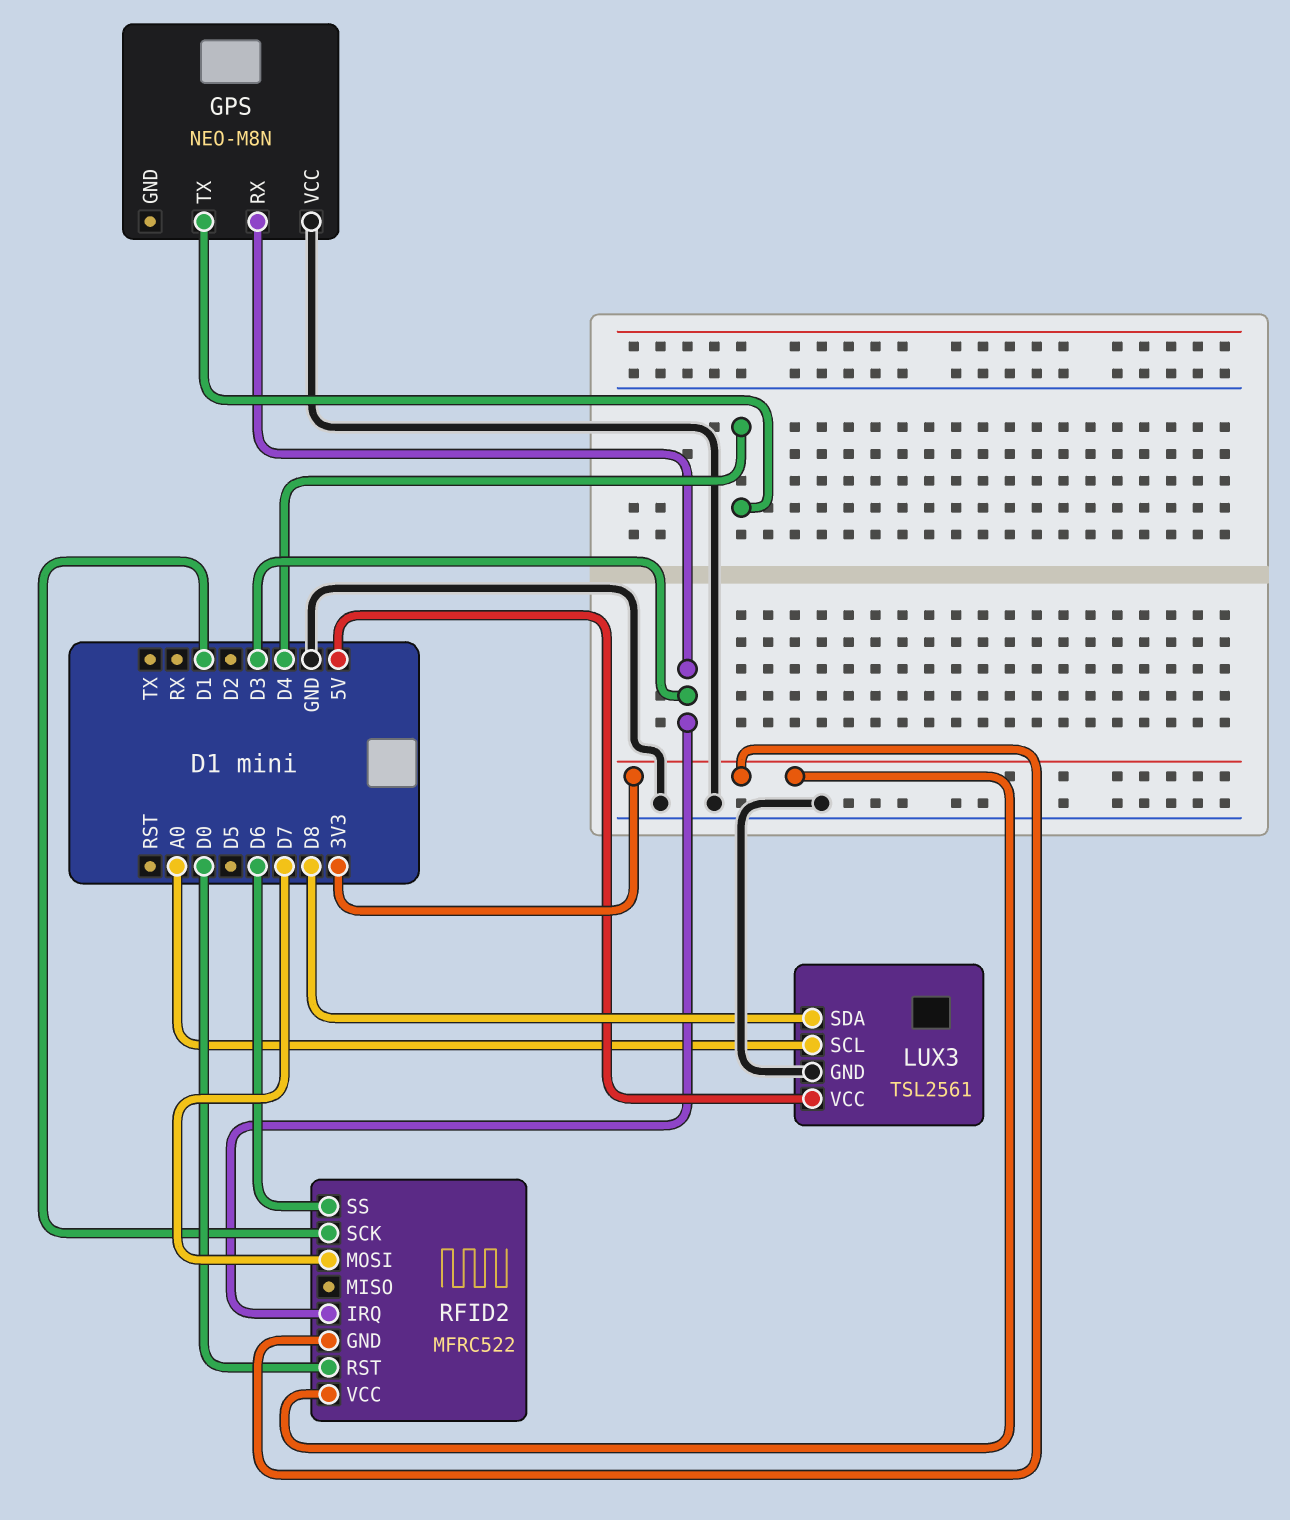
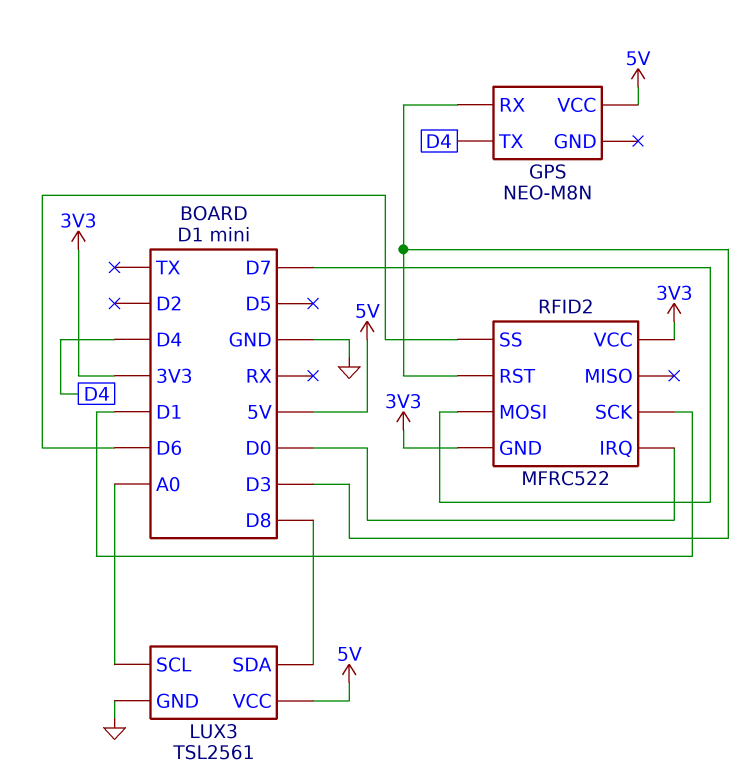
GPS pin VCC: GND -> 5V
RFID2 pin IRQ: D3 -> D0
RFID2 pin RST: D0 -> D3

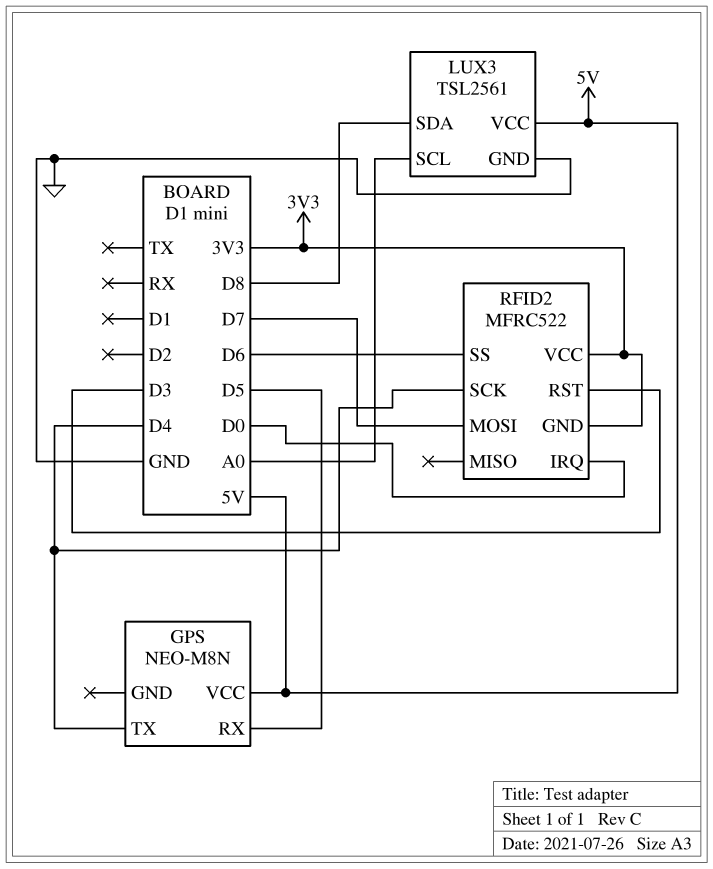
GPS pin RX: D3 -> D5
RFID2 pin SCK: D1 -> D4

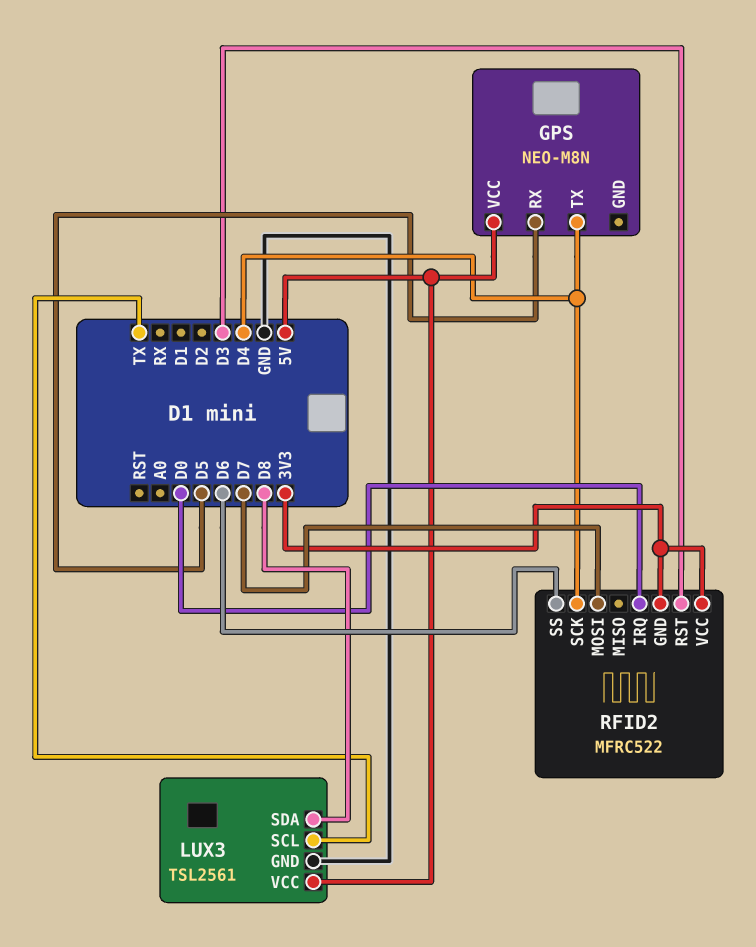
LUX3 pin SCL: A0 -> TX

